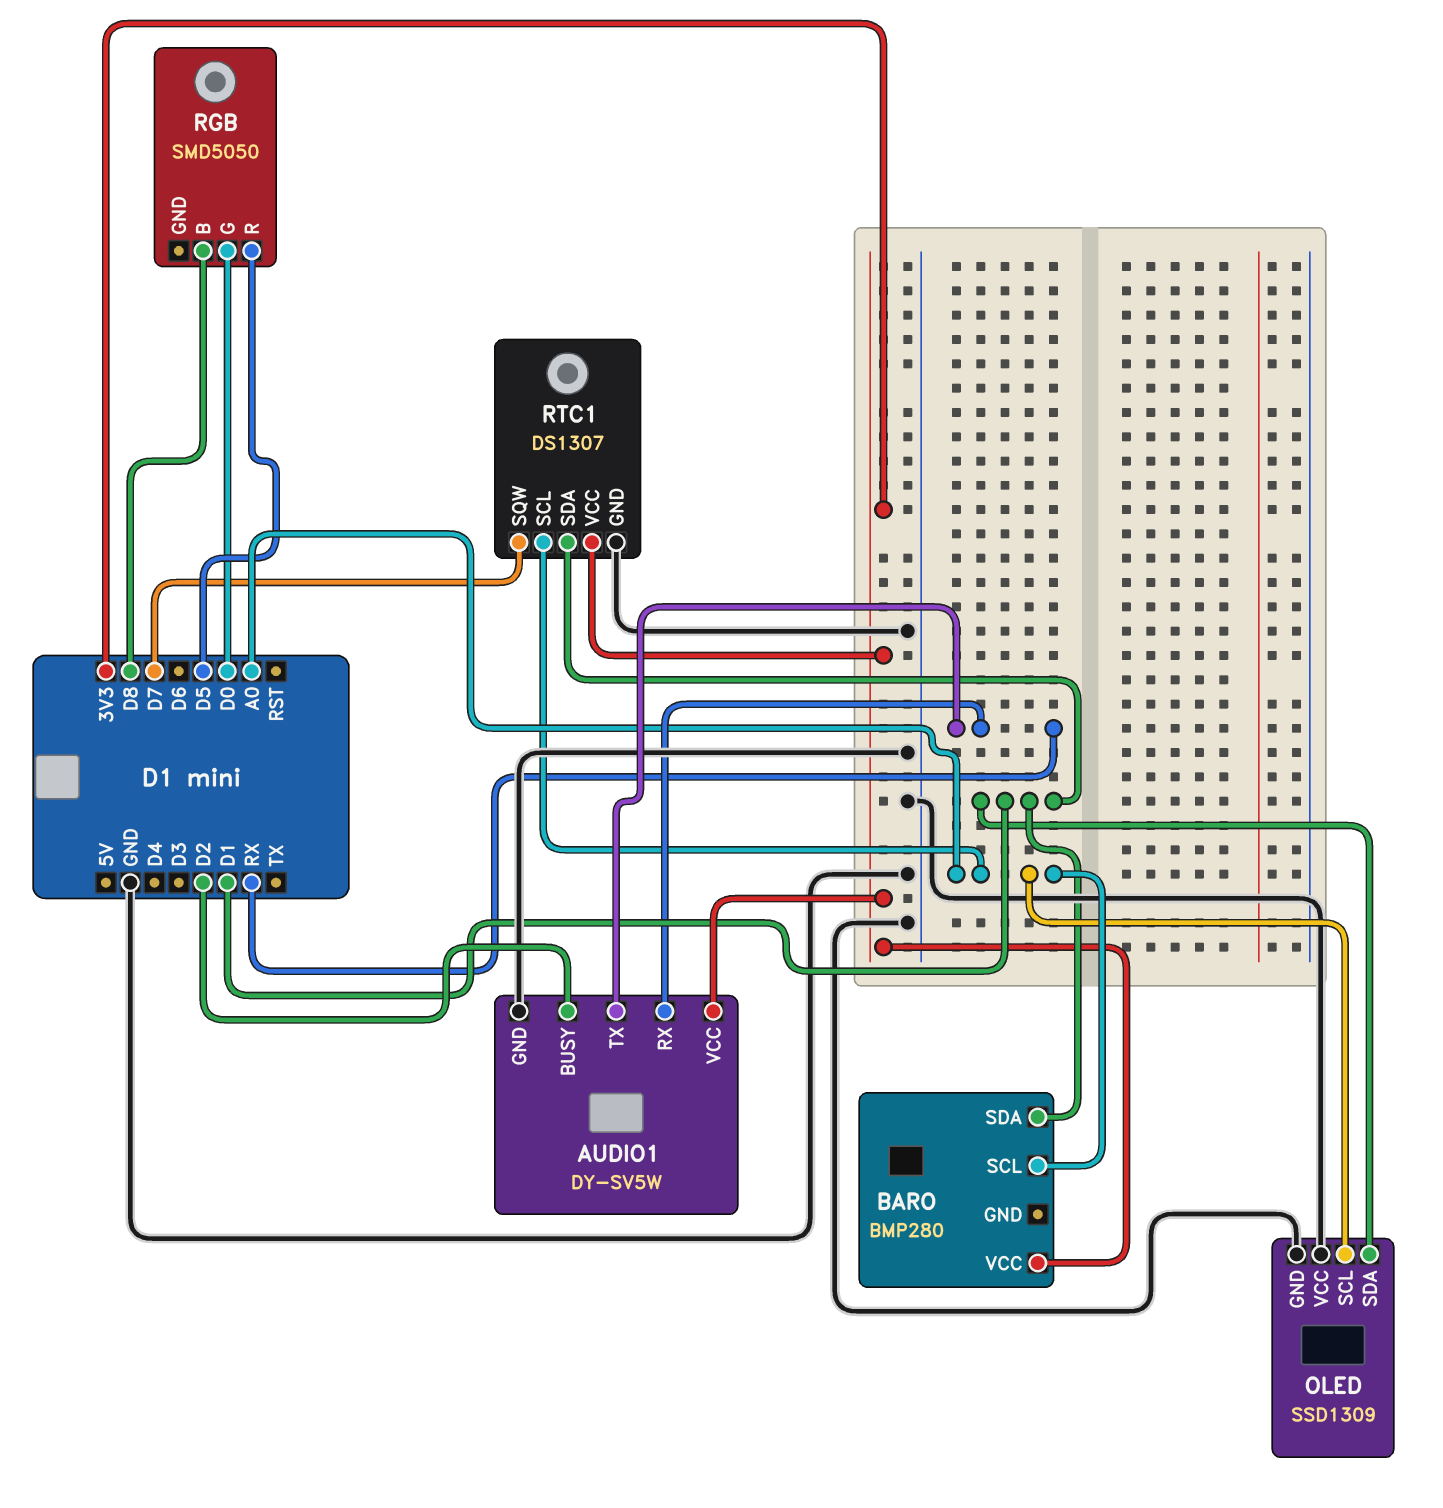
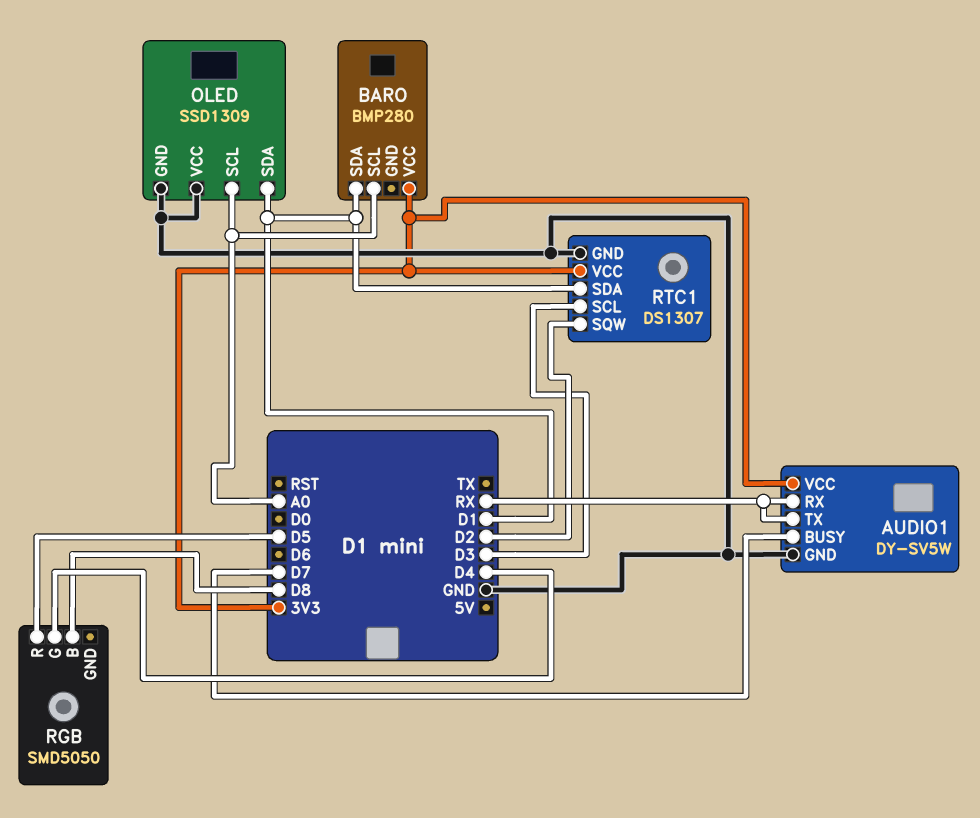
AUDIO1 pin BUSY: D2 -> D7
RGB pin G: D0 -> D4
RTC1 pin SCL: A0 -> D3
RTC1 pin SQW: D7 -> D2

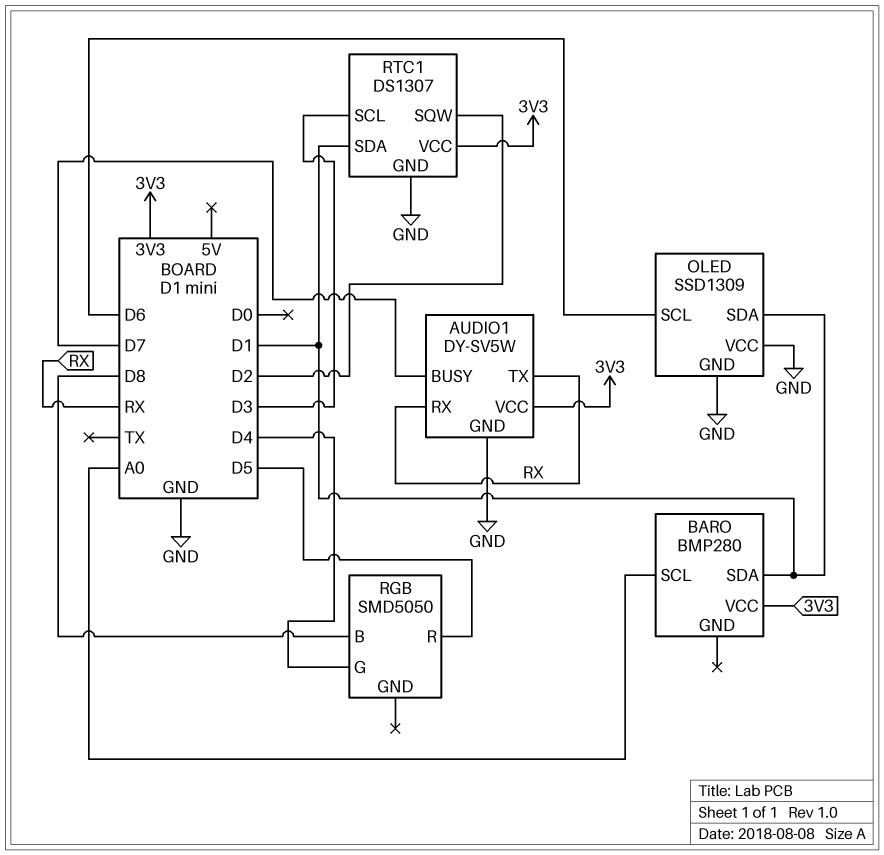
OLED pin SCL: A0 -> D6

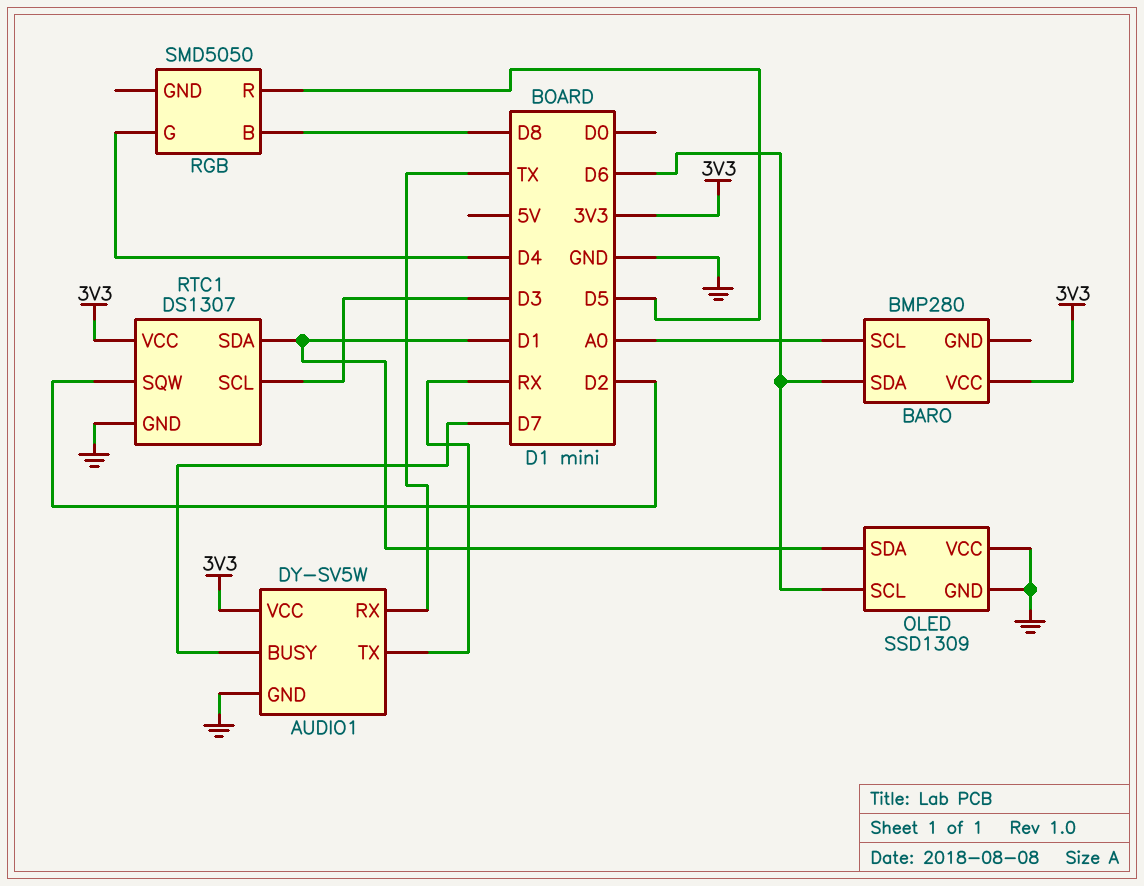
AUDIO1 pin RX: RX -> TX
BARO pin SDA: D1 -> D6

